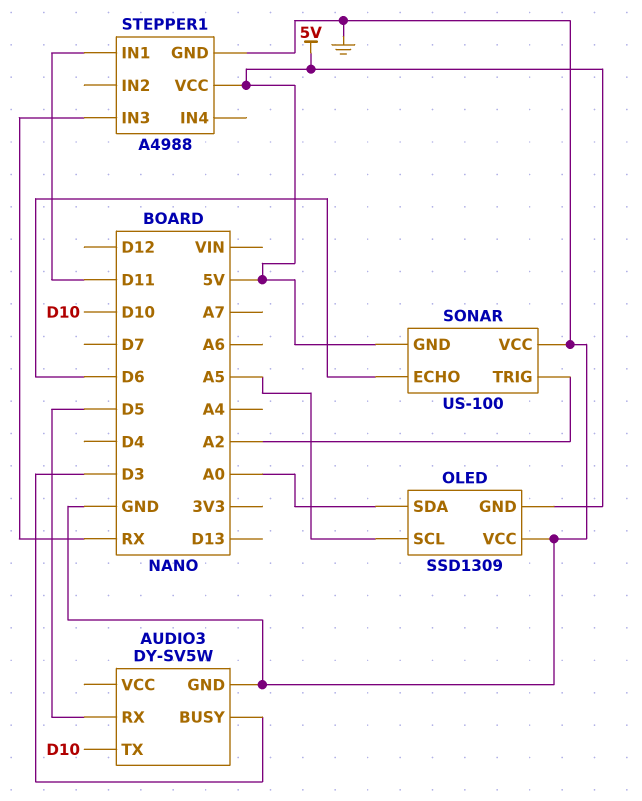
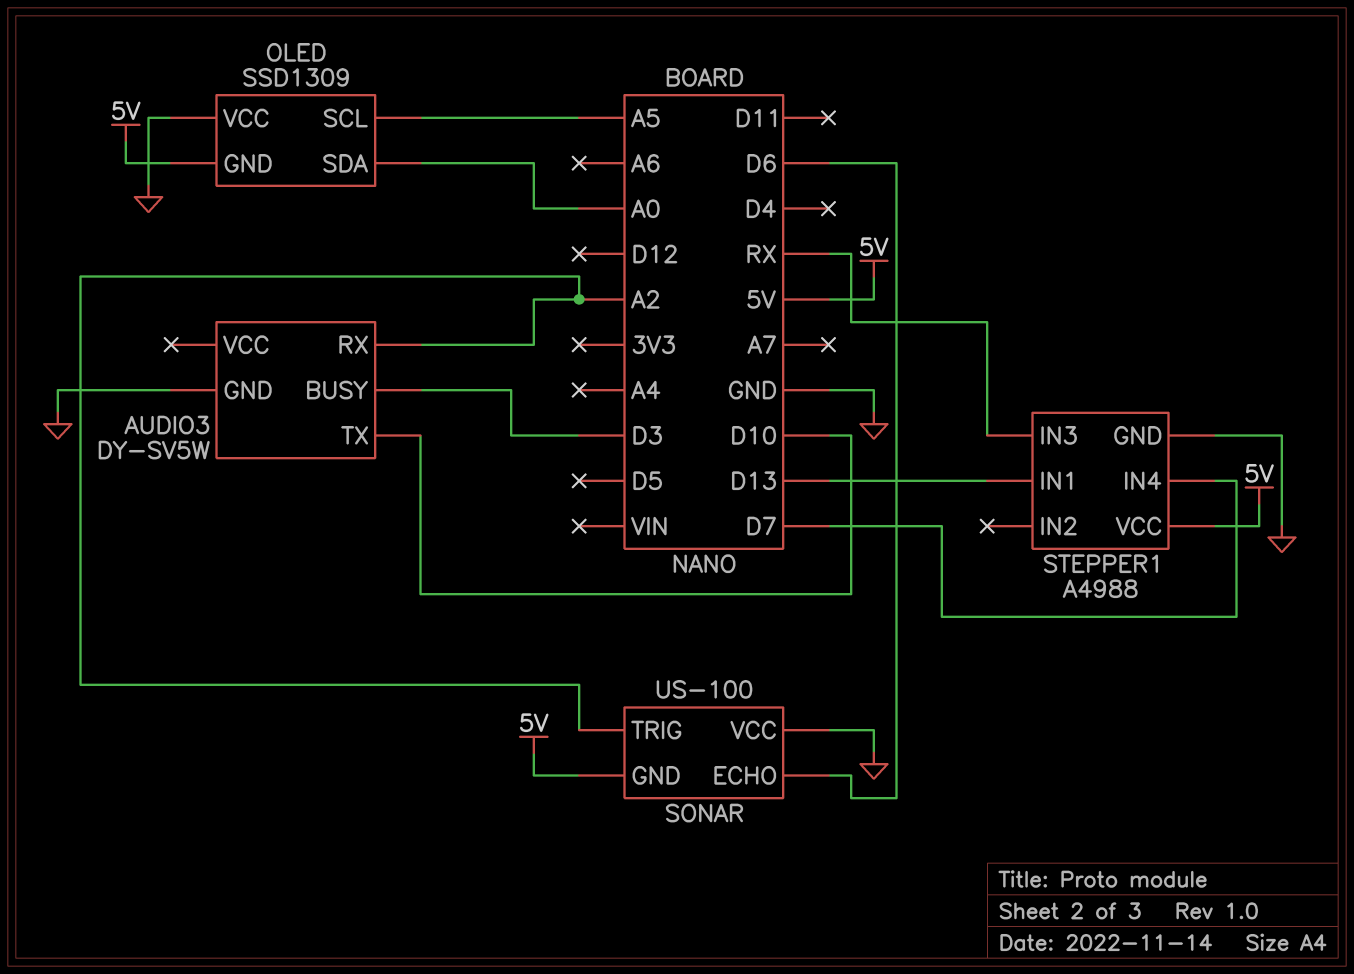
AUDIO3 pin RX: D5 -> A2
STEPPER1 pin IN1: D11 -> D13
STEPPER1 pin IN4: none -> D7

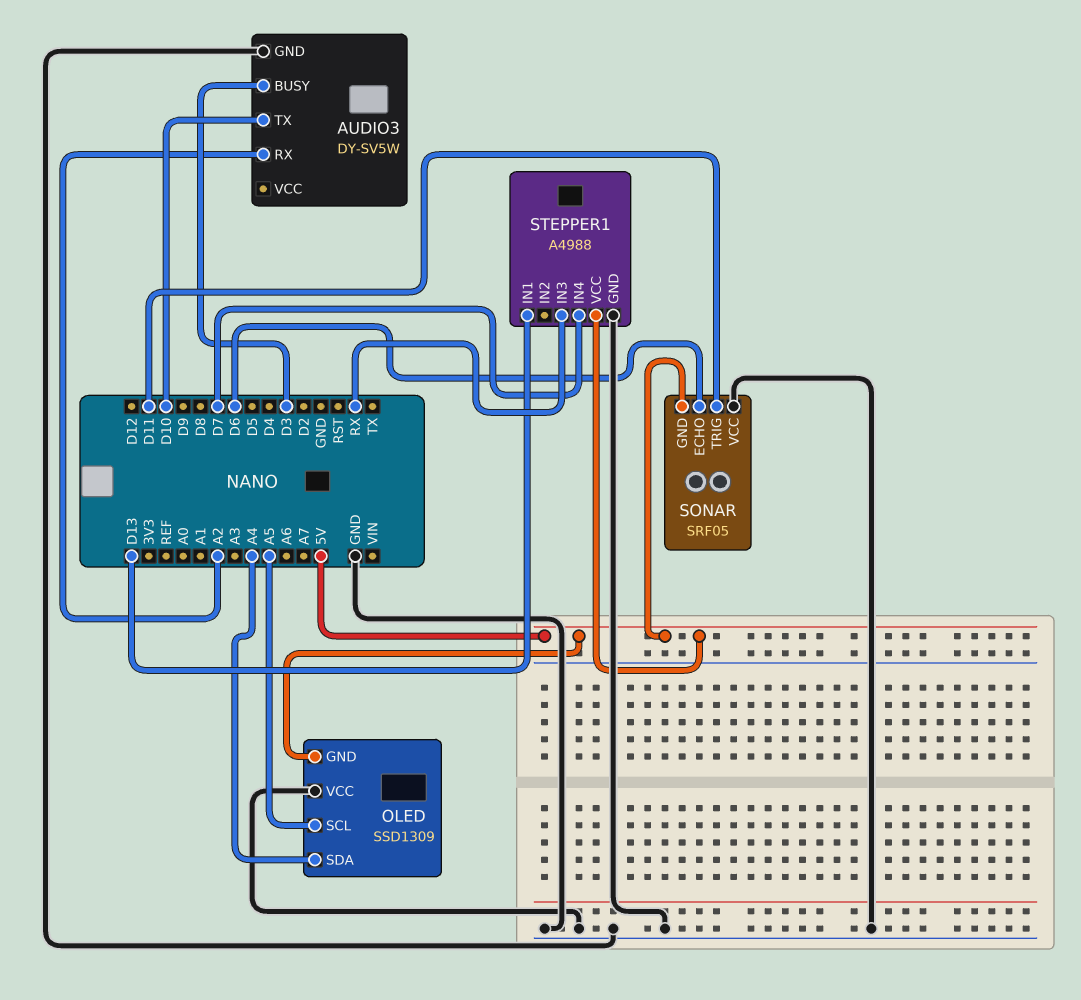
OLED pin SDA: A0 -> A4
SONAR: US-100 -> SRF05
SONAR pin TRIG: A2 -> D11

